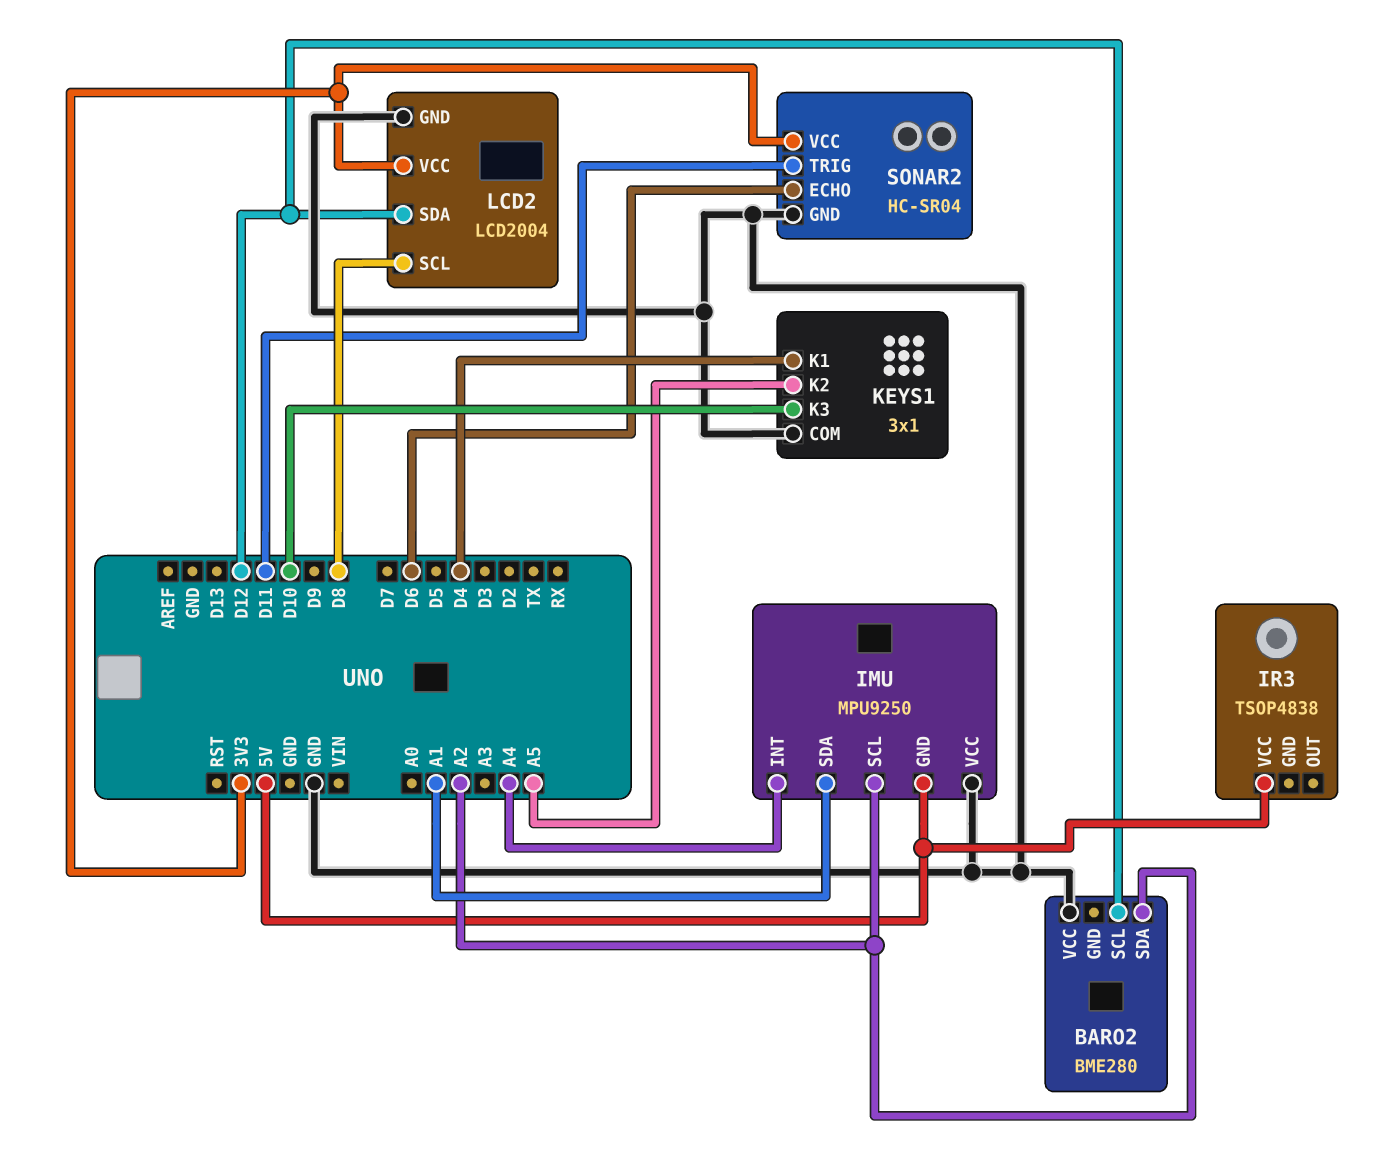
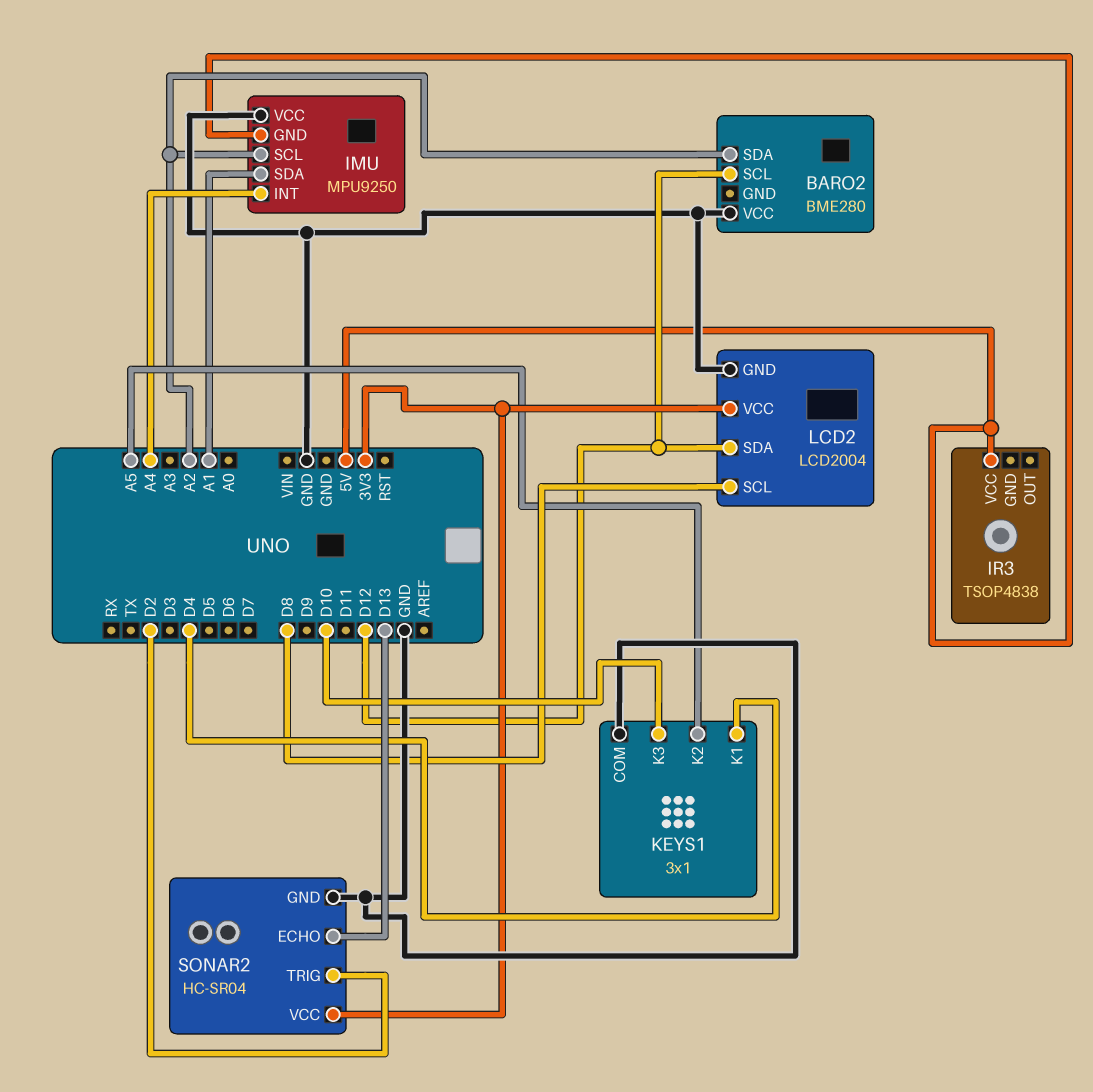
SONAR2 pin ECHO: D6 -> D13
SONAR2 pin TRIG: D11 -> D2

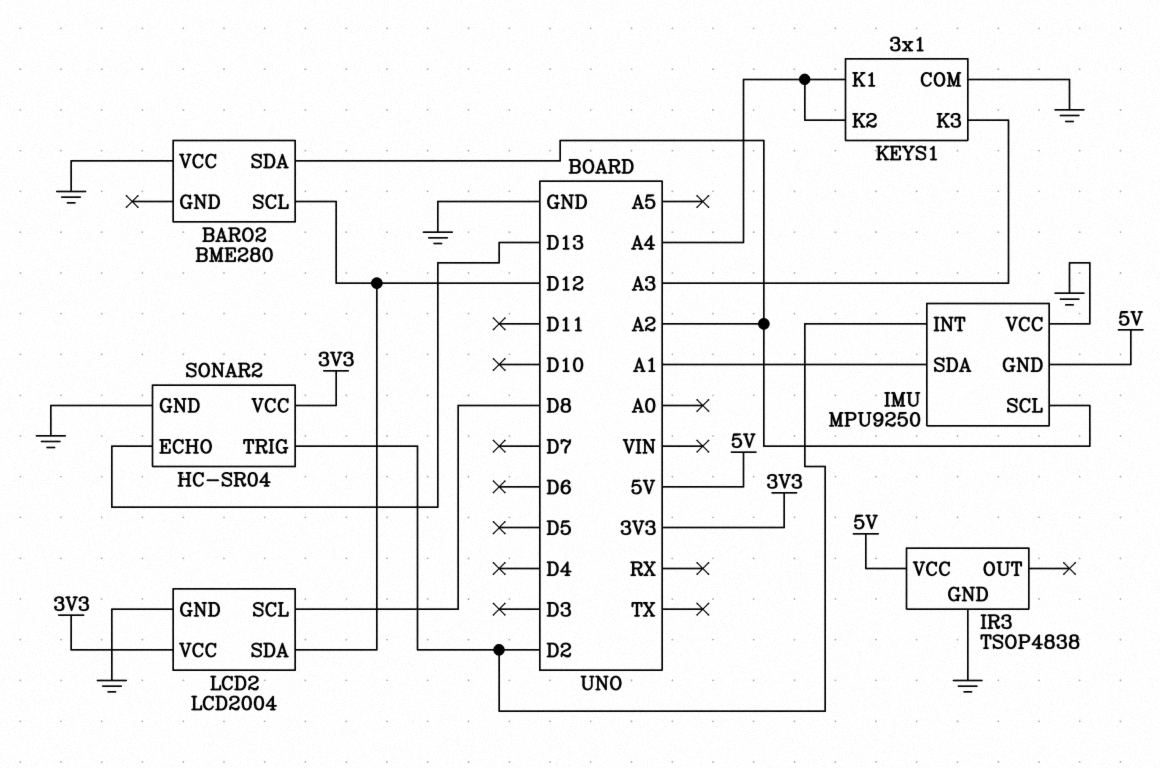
IMU pin INT: A4 -> D2
IR3 pin GND: none -> GND
KEYS1 pin K1: D4 -> A4
KEYS1 pin K2: A5 -> A4
KEYS1 pin K3: D10 -> A3

